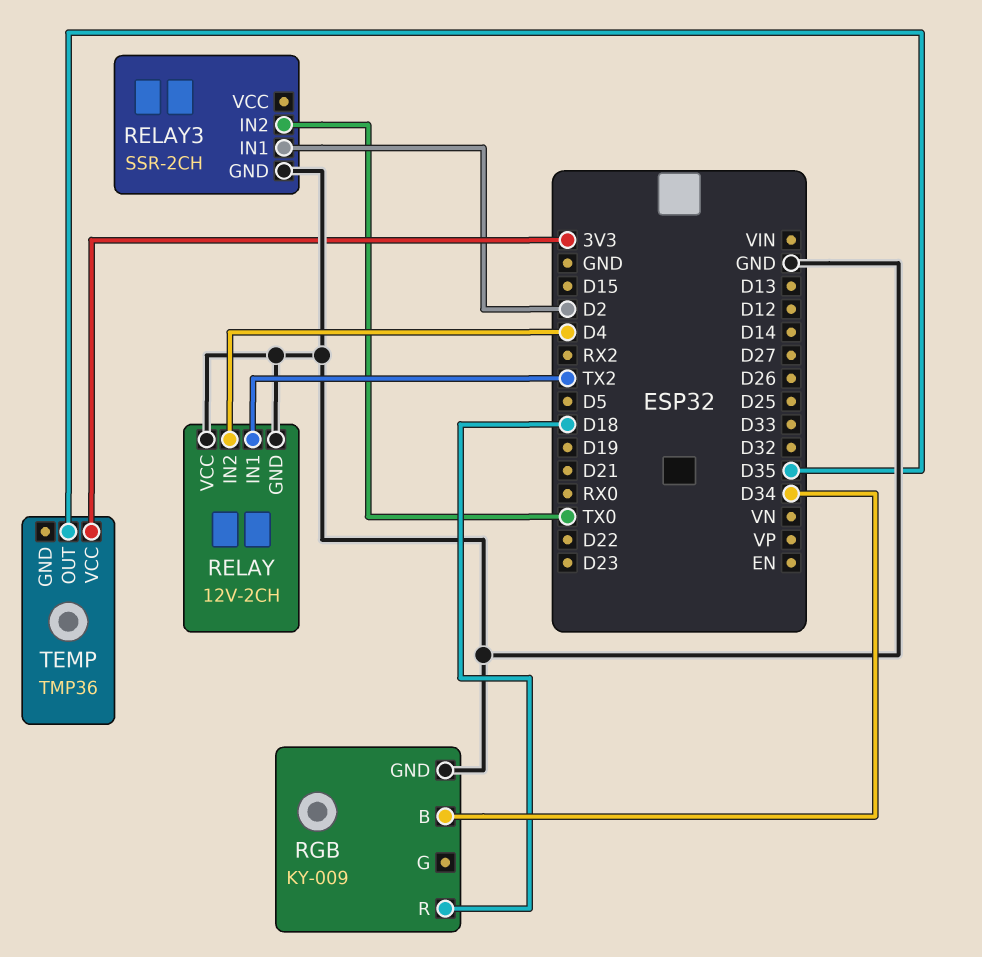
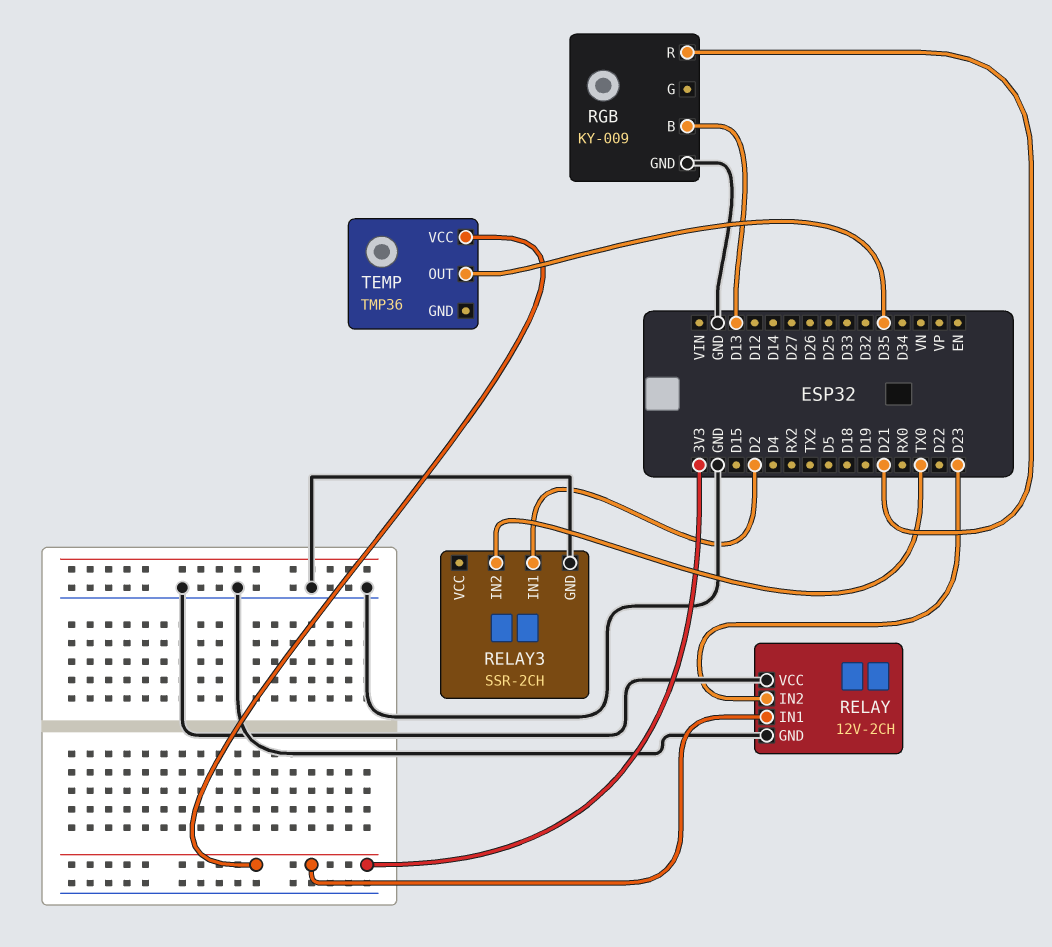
RELAY pin IN1: TX2 -> 3V3
RELAY pin IN2: D4 -> D23
RGB pin B: D34 -> D13
RGB pin R: D18 -> D21

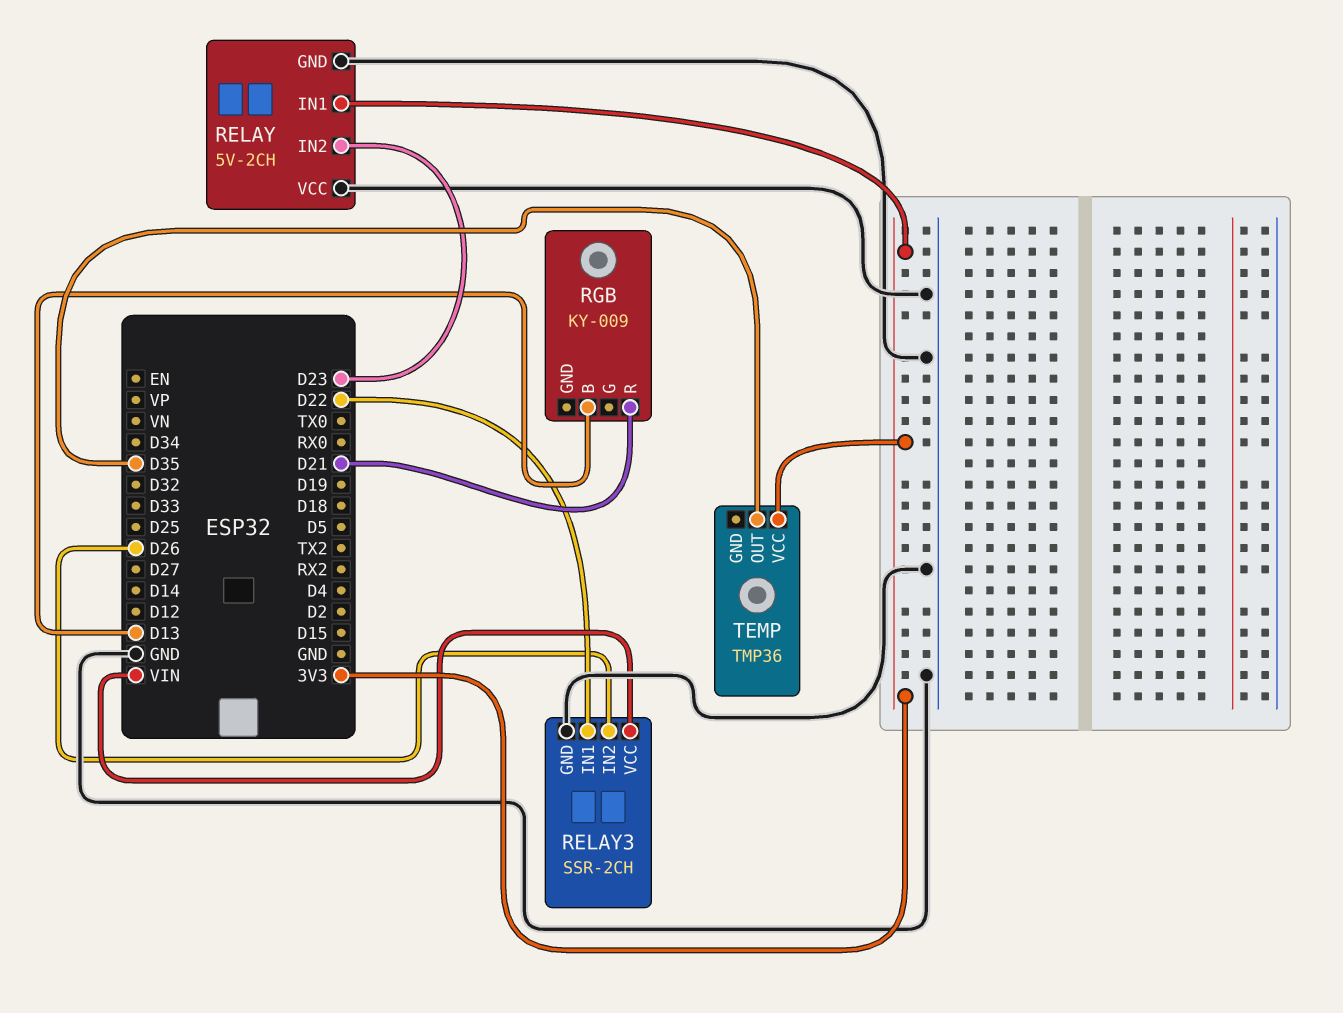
RELAY: 12V-2CH -> 5V-2CH
RELAY3 pin IN1: D2 -> D22
RELAY3 pin IN2: TX0 -> D26
RELAY3 pin VCC: none -> VIN
RGB pin GND: GND -> none

